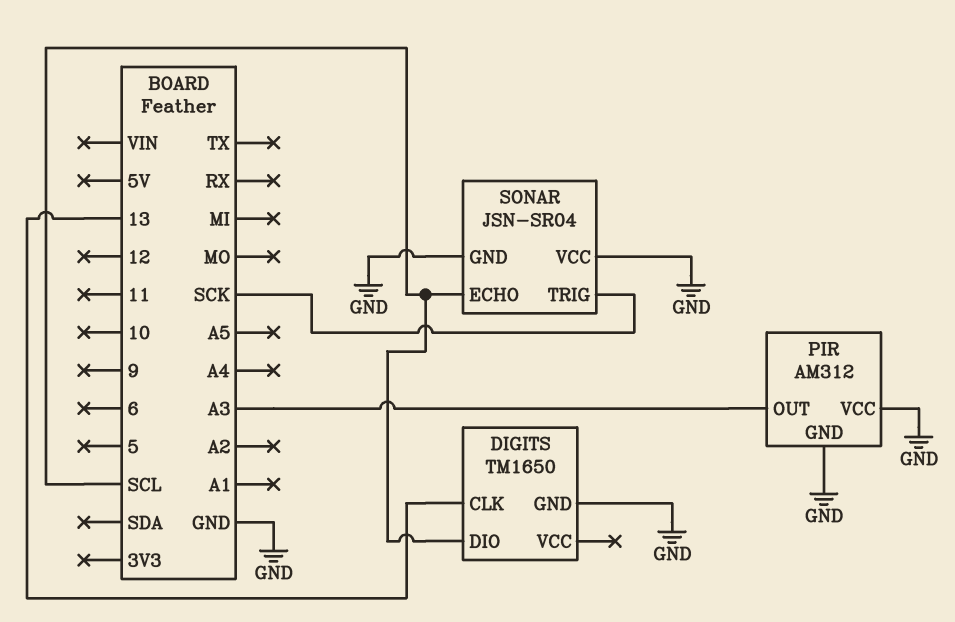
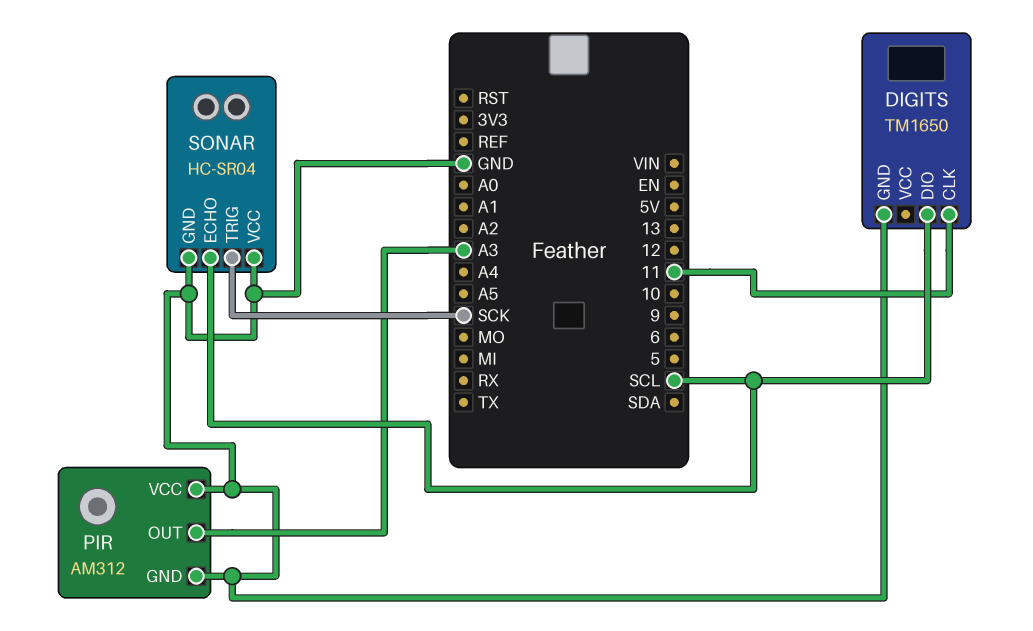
DIGITS pin CLK: 13 -> 11
SONAR: JSN-SR04 -> HC-SR04

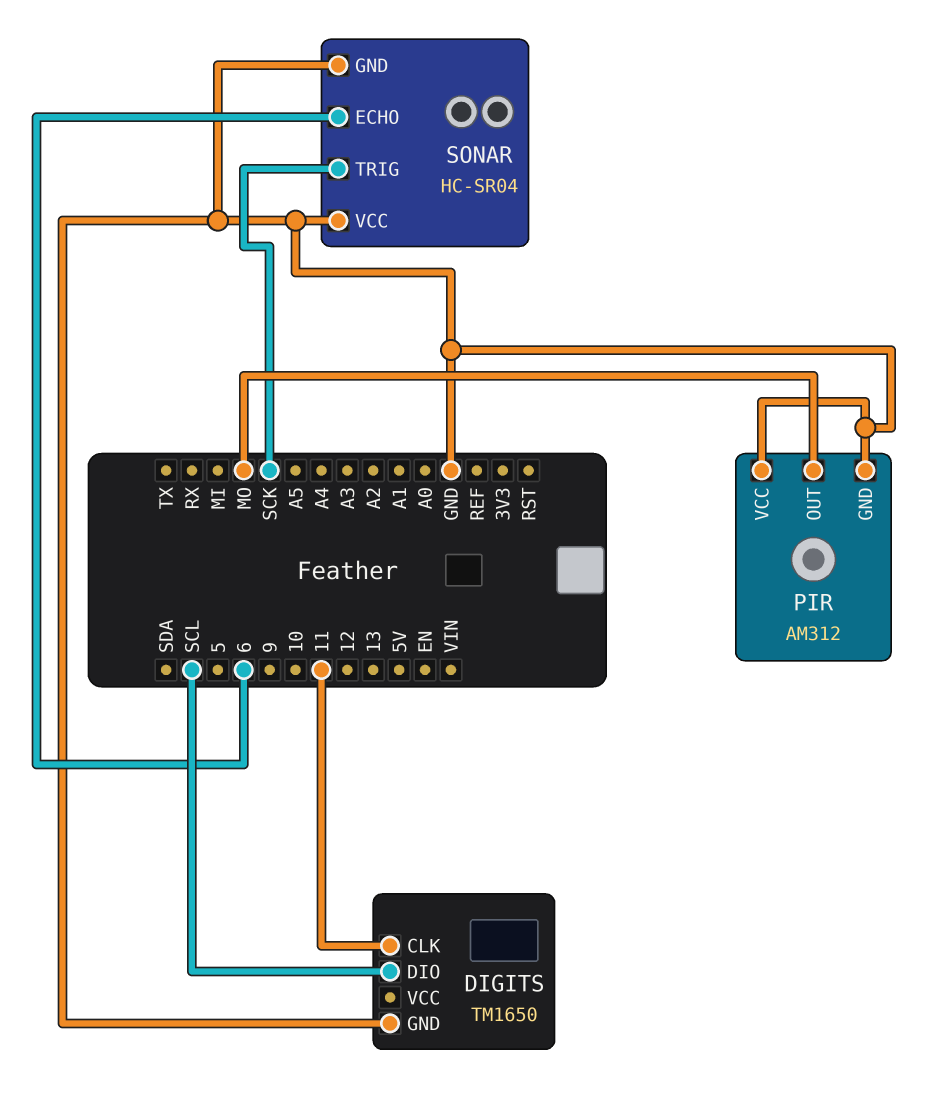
PIR pin OUT: A3 -> MO
SONAR pin ECHO: SCL -> 6

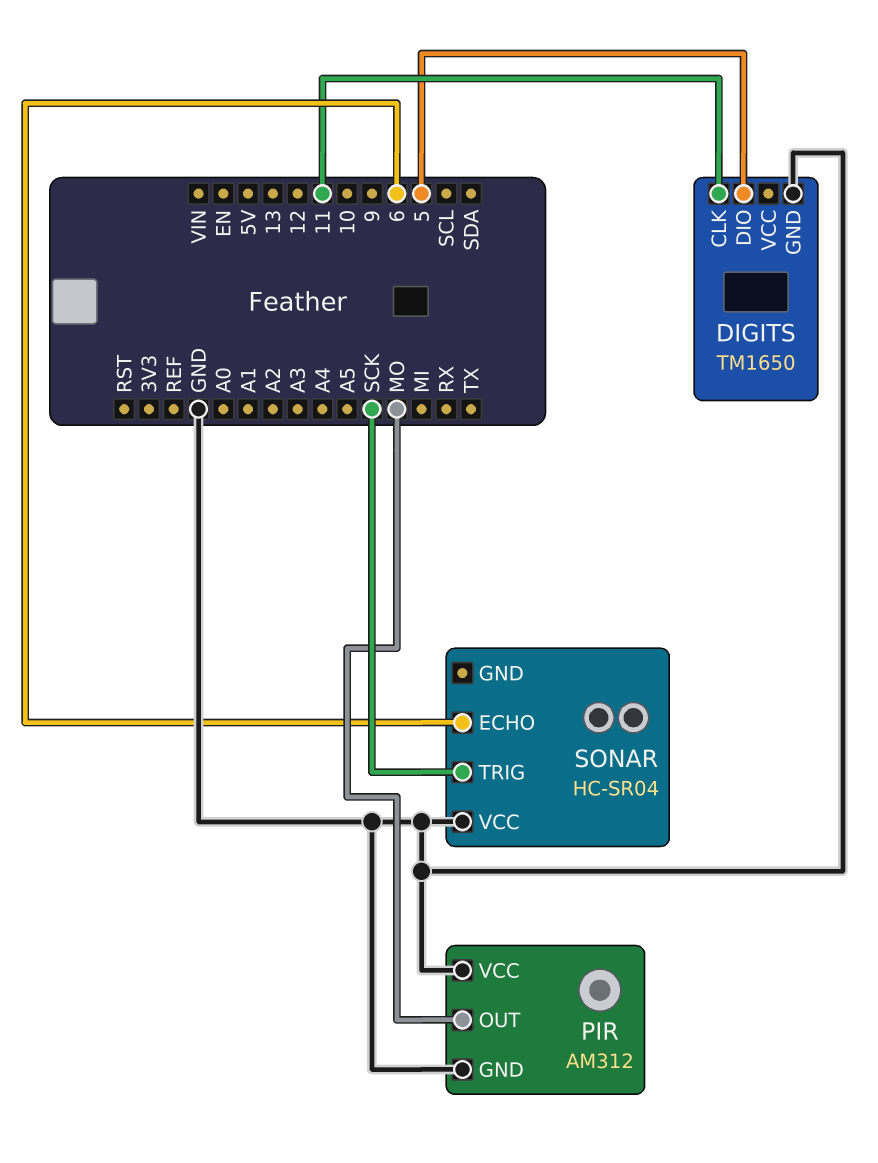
DIGITS pin DIO: SCL -> 5
SONAR pin GND: GND -> none

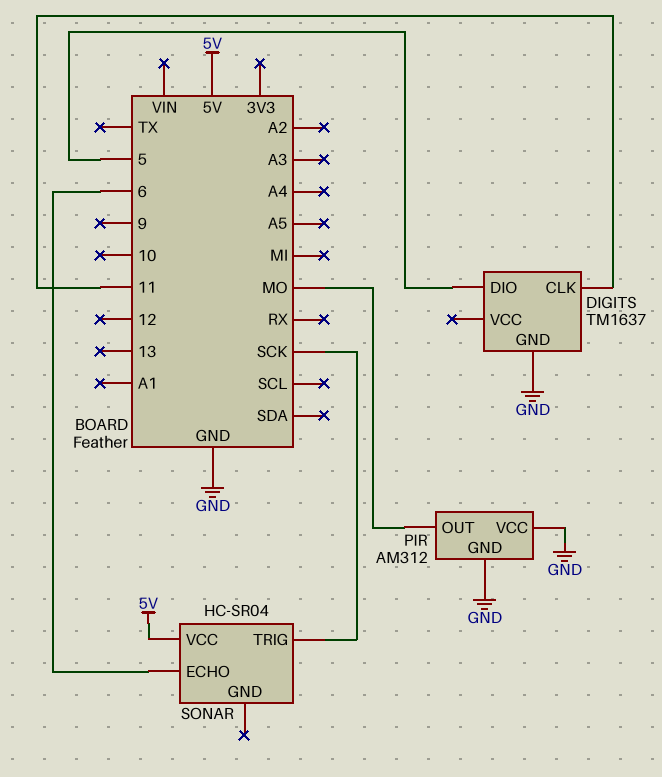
DIGITS: TM1650 -> TM1637
SONAR pin VCC: GND -> 5V

